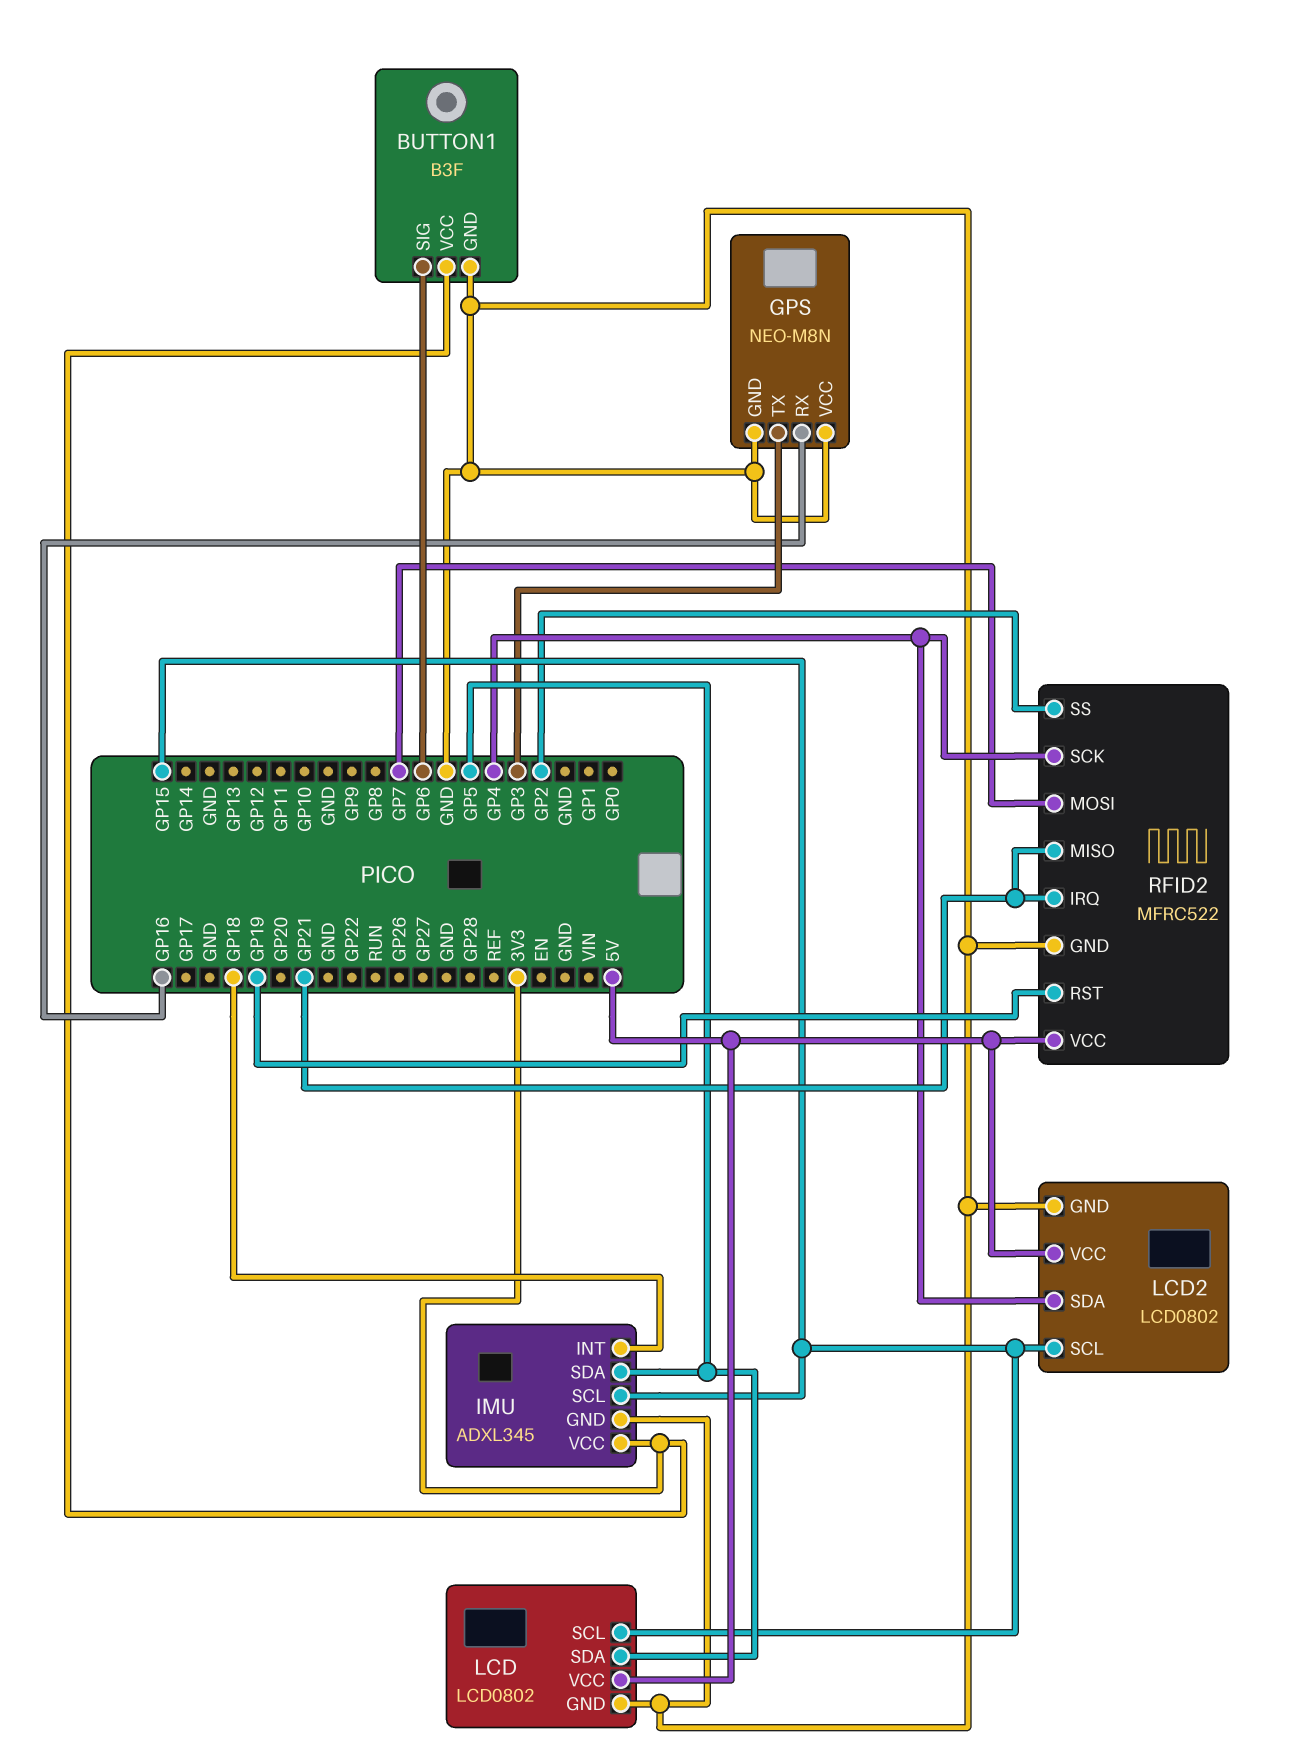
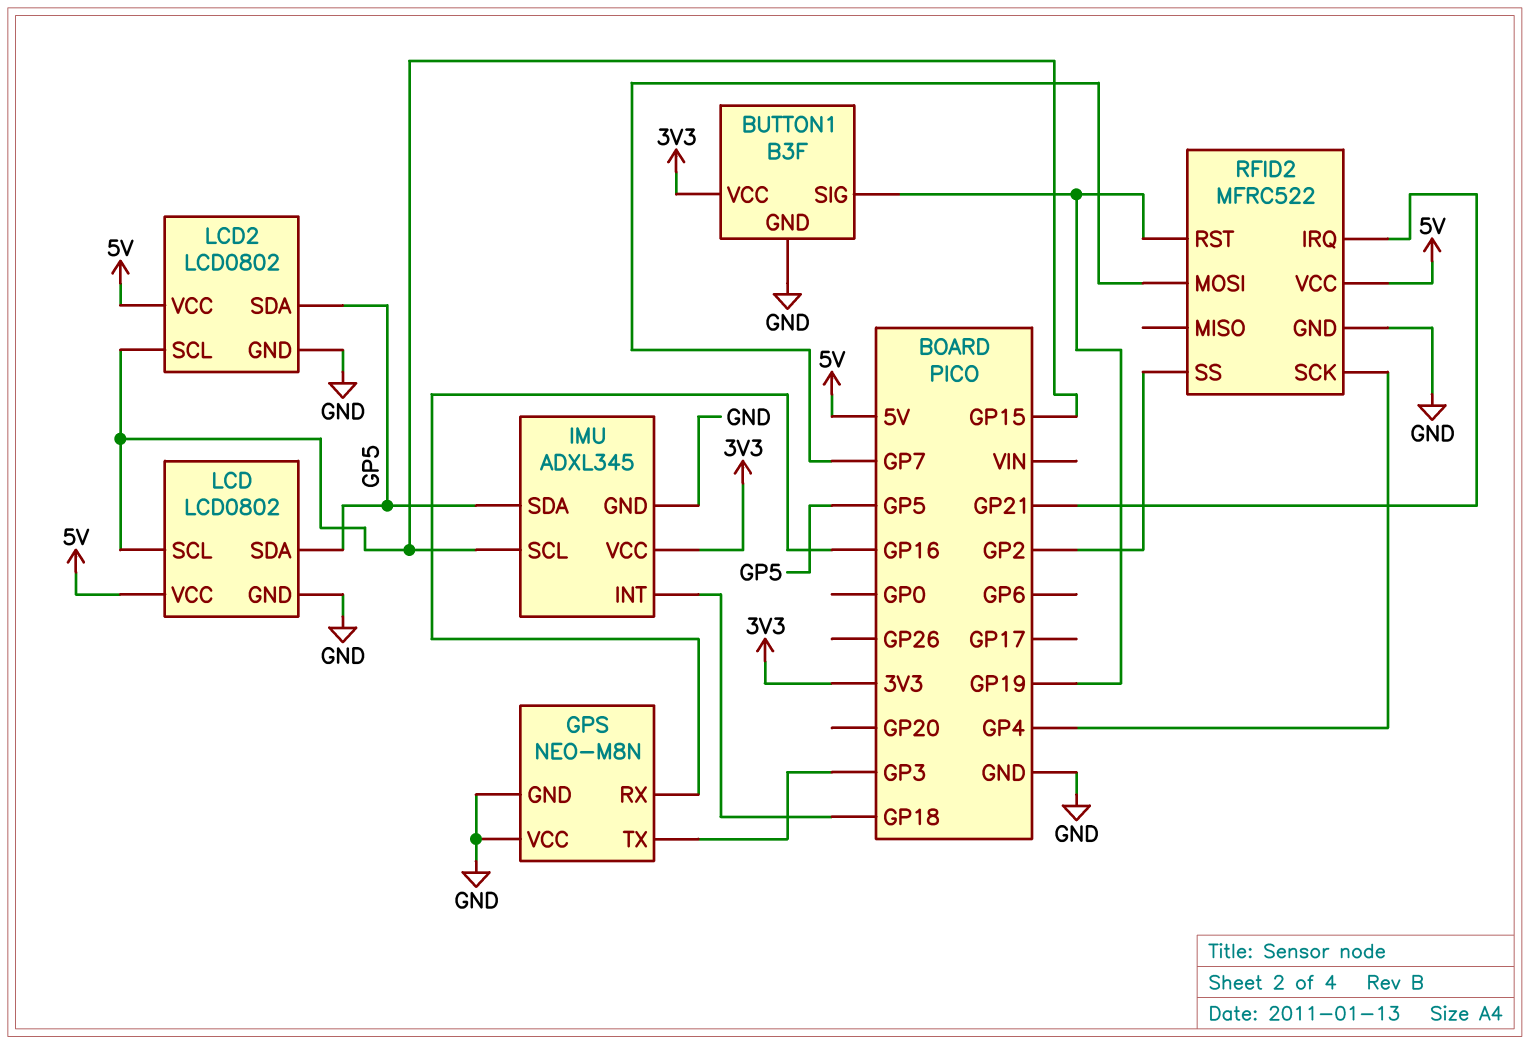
BUTTON1 pin SIG: GP6 -> GP19
LCD2 pin SDA: GP4 -> GP5
RFID2 pin MISO: GP21 -> none

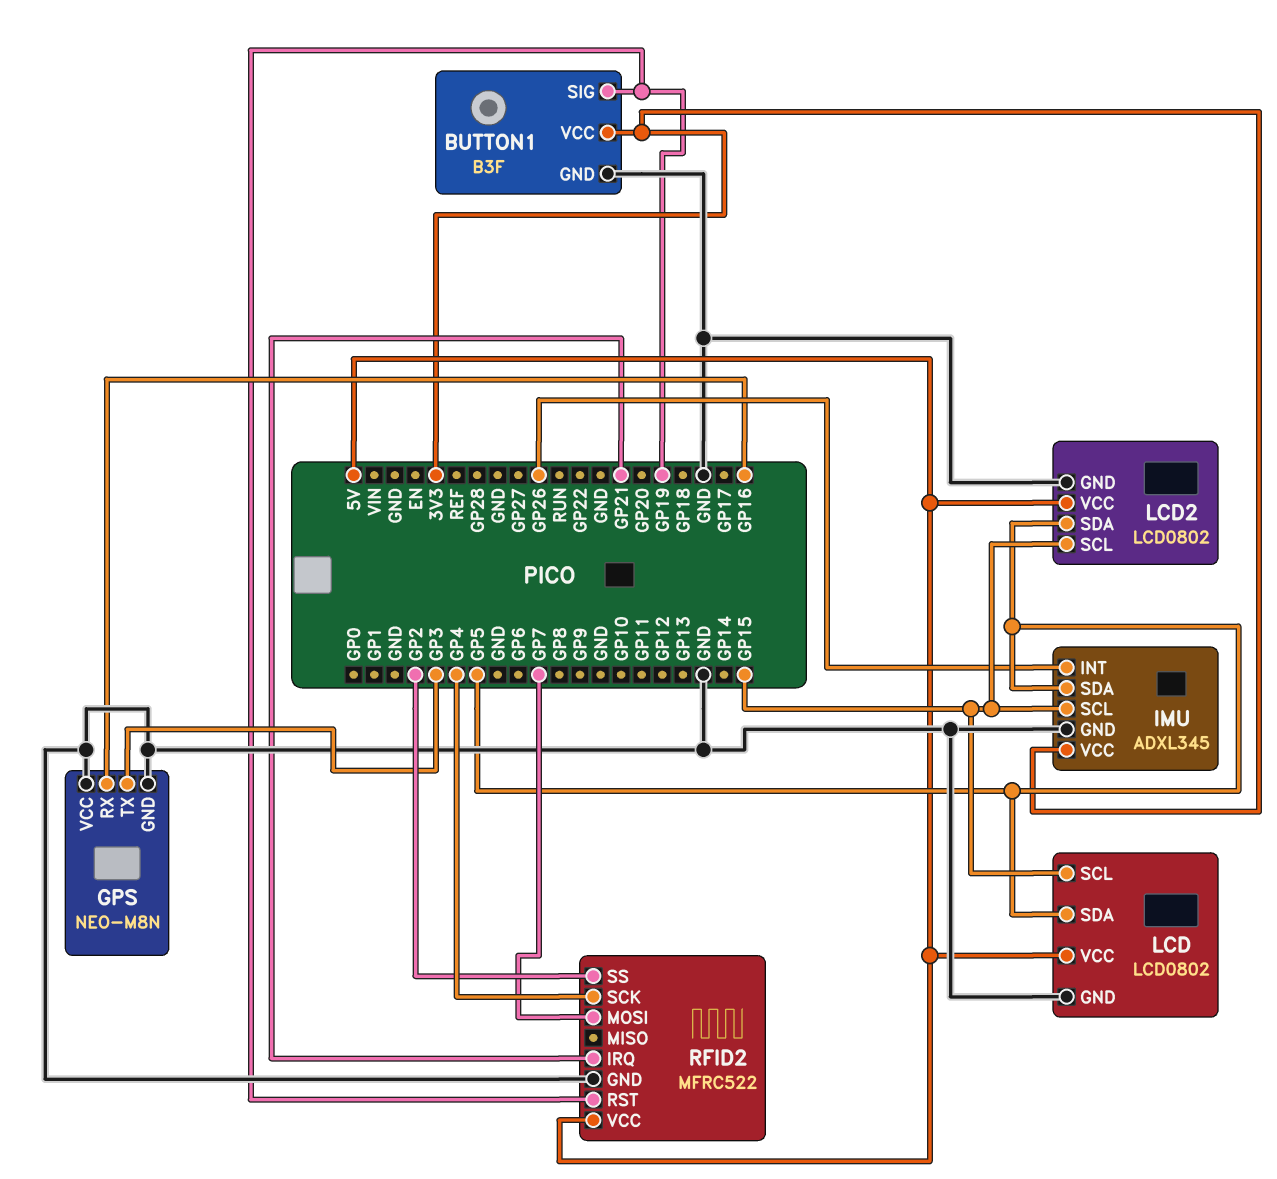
IMU pin INT: GP18 -> GP26

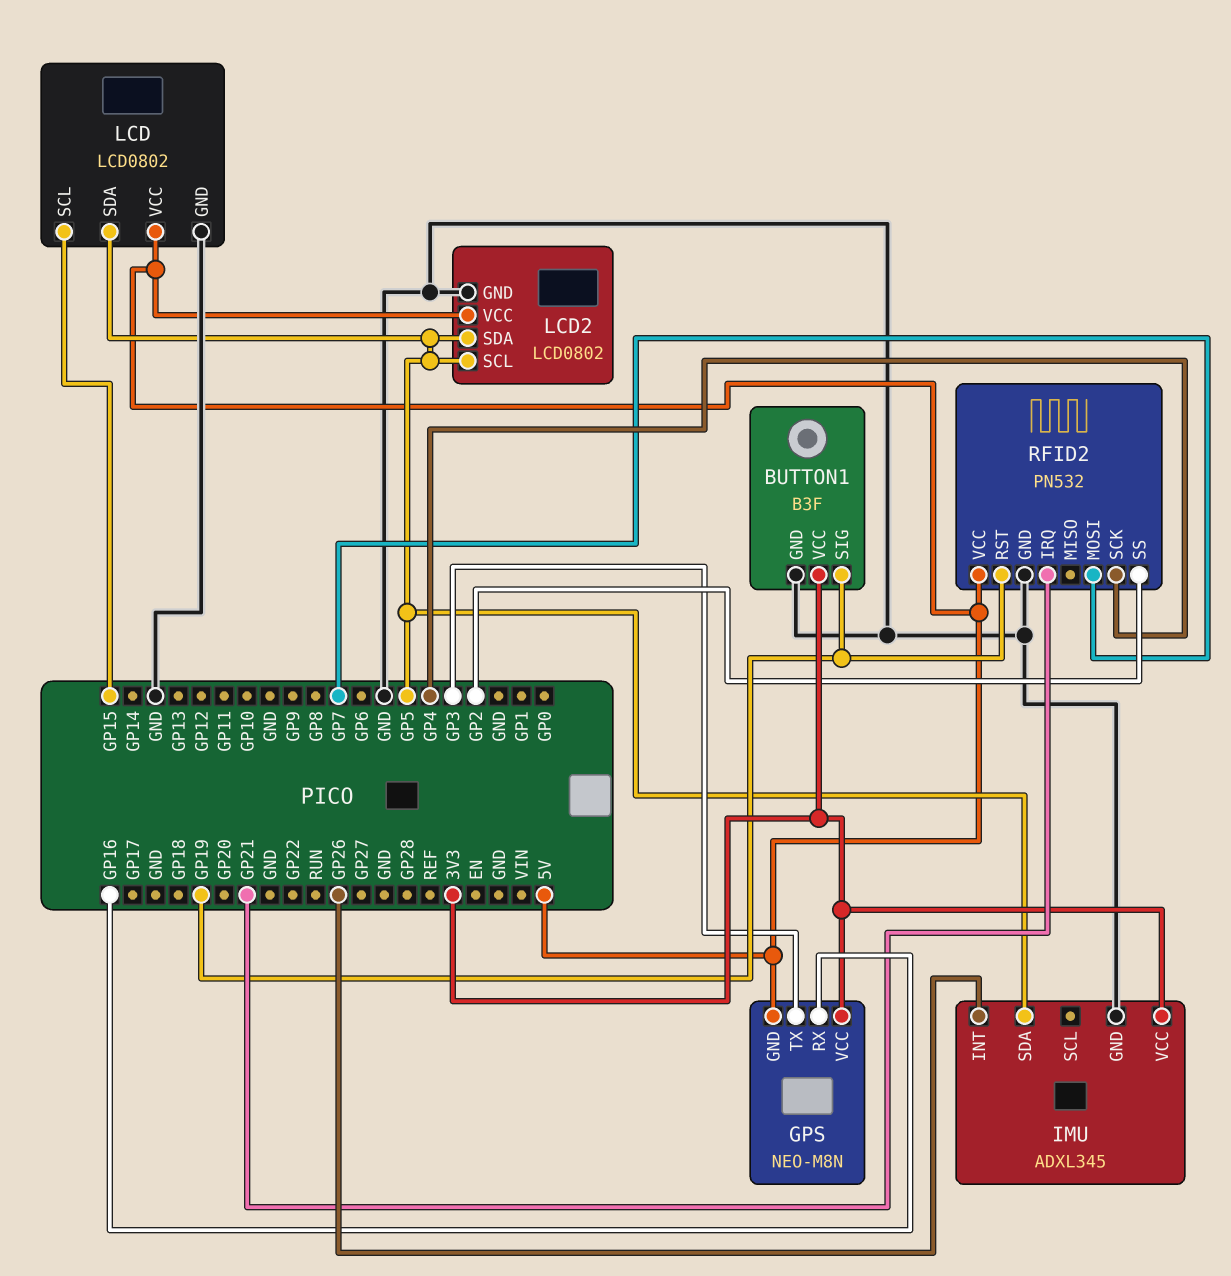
GPS pin GND: GND -> 5V
GPS pin VCC: GND -> 3V3
IMU pin SCL: GP15 -> none
LCD2 pin SCL: GP15 -> GP5
RFID2: MFRC522 -> PN532

